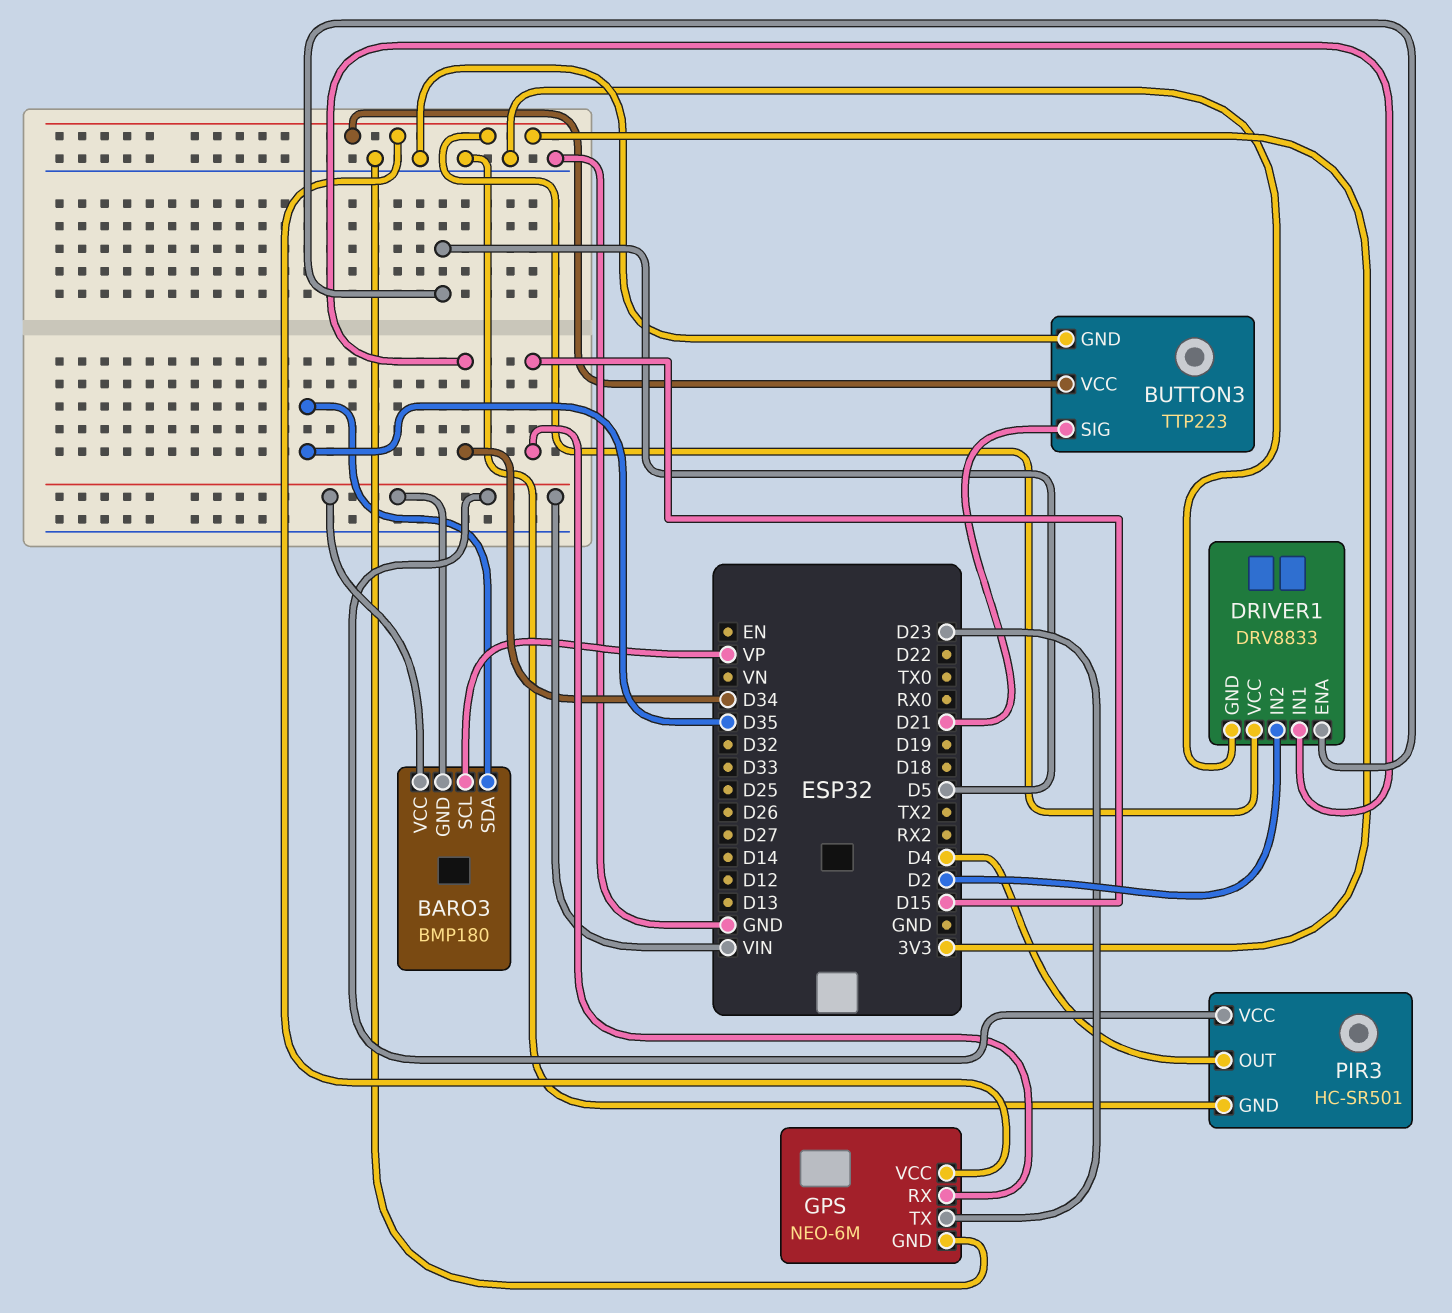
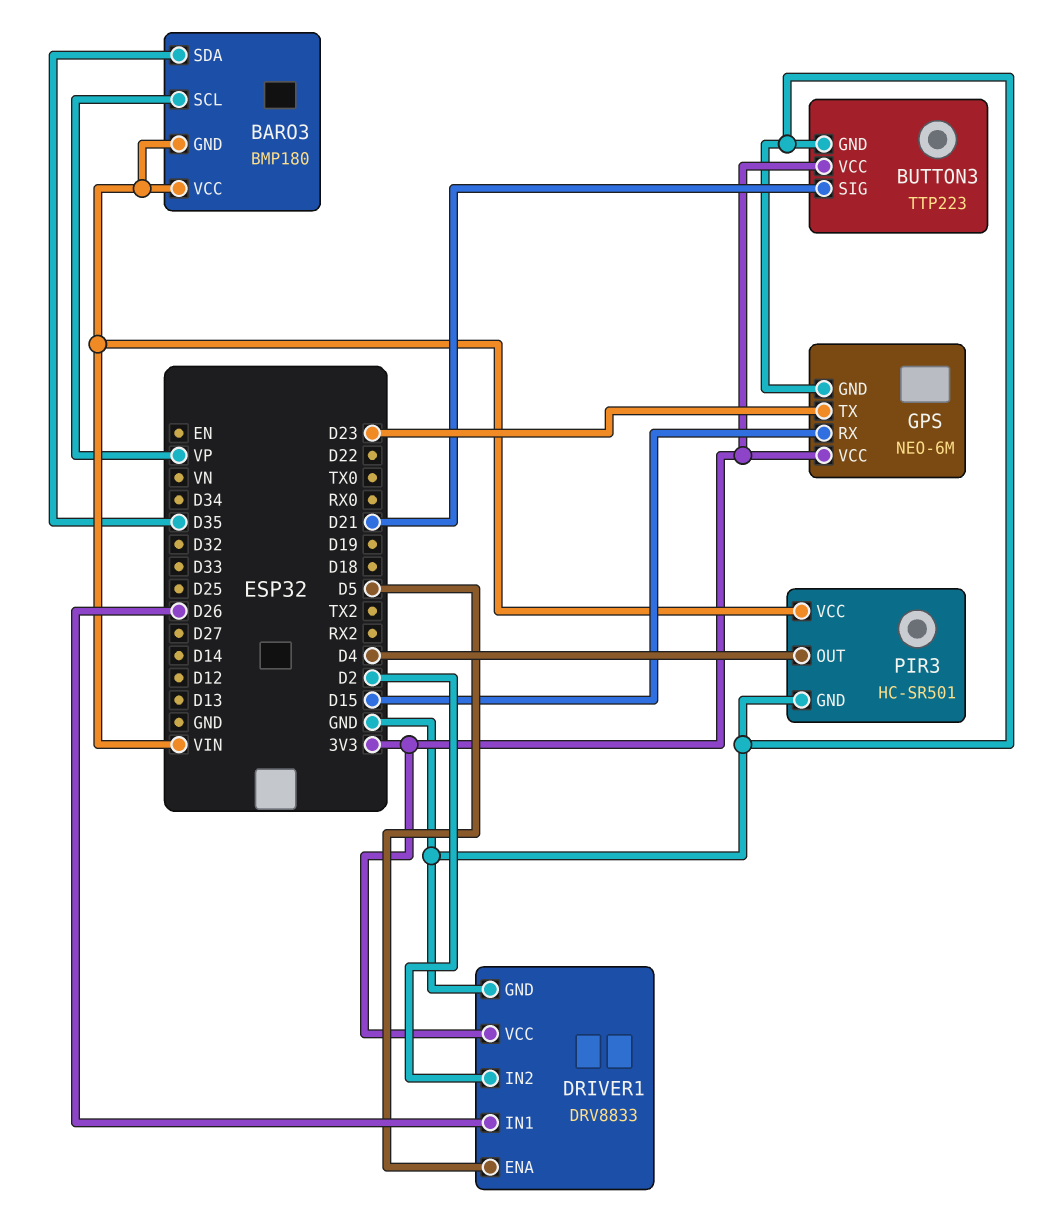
DRIVER1 pin IN1: D34 -> D26

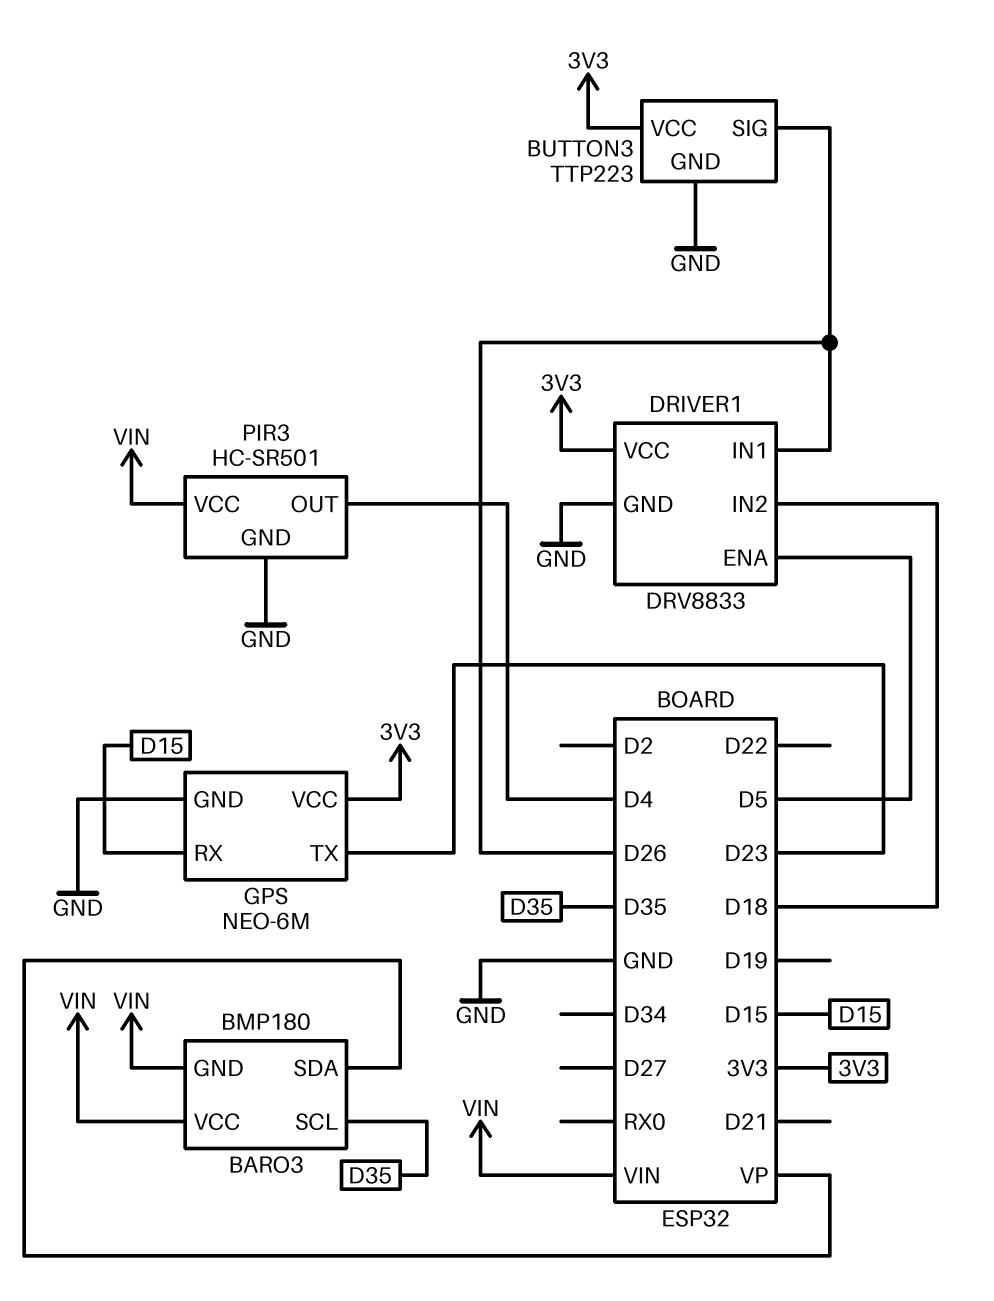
BARO3 pin SCL: VP -> D35
BARO3 pin SDA: D35 -> VP
BUTTON3 pin SIG: D21 -> D26
DRIVER1 pin IN2: D2 -> D18

